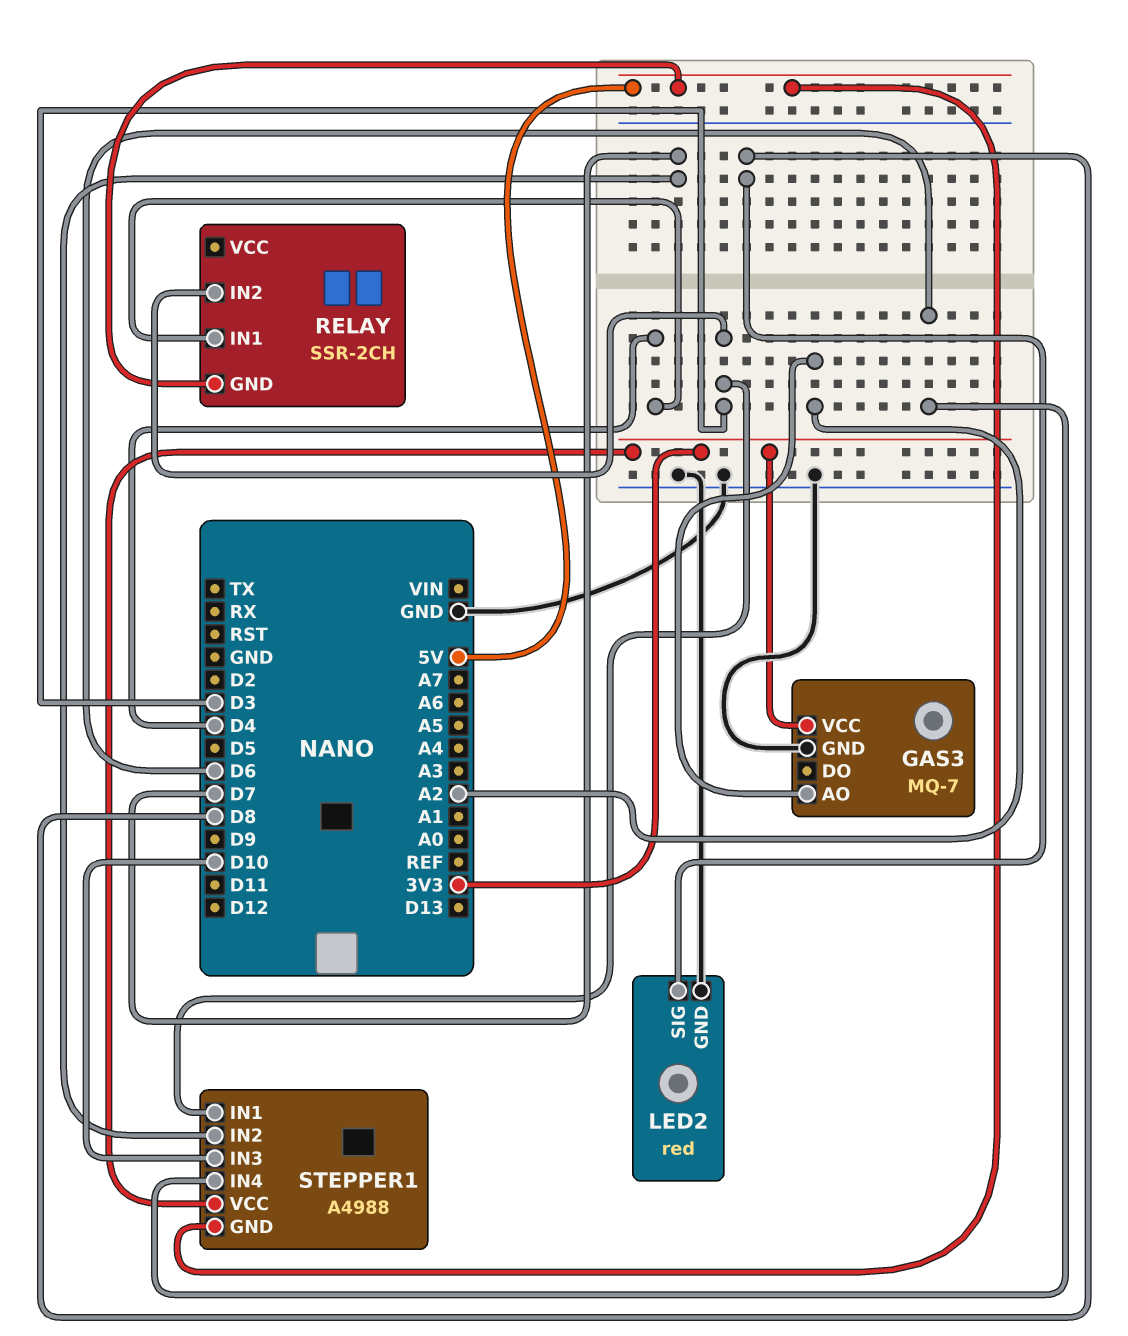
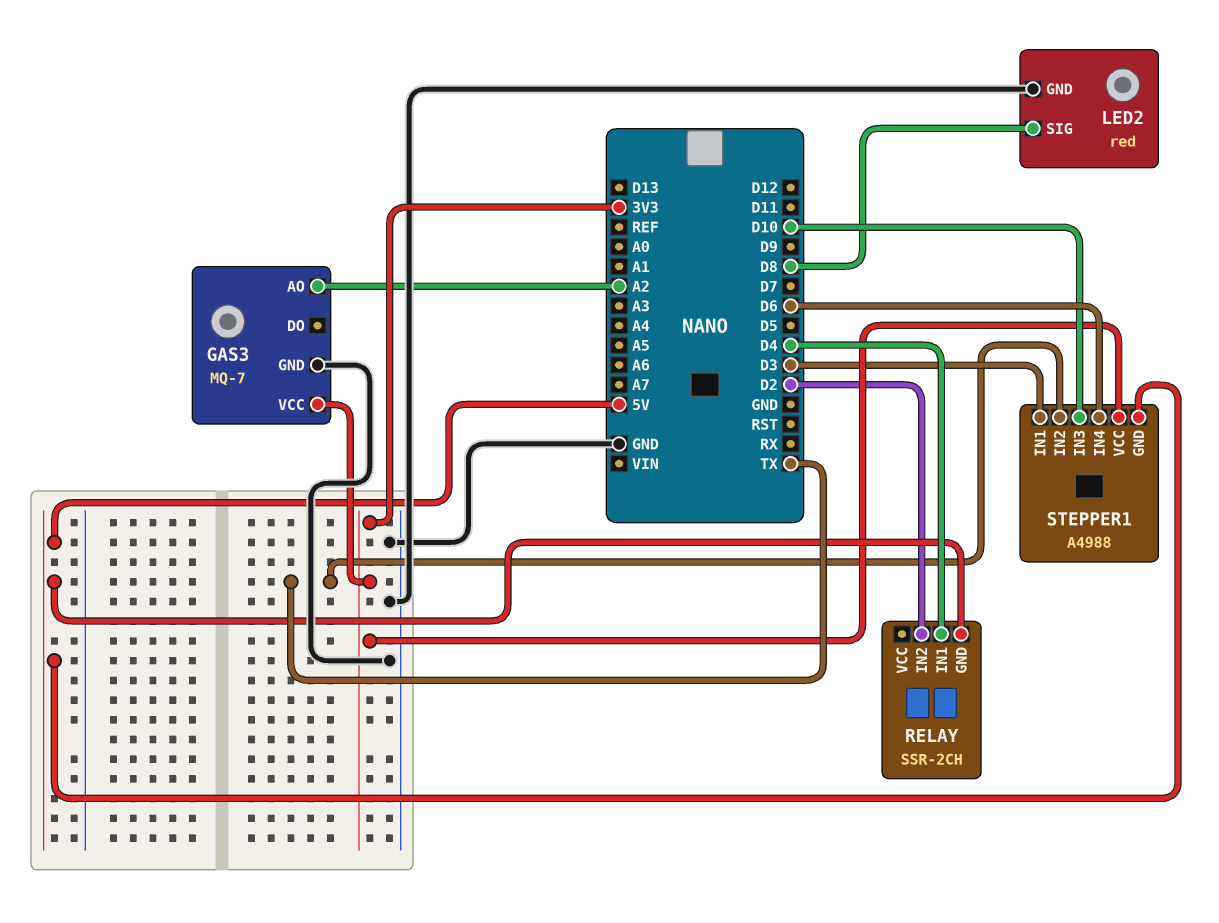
RELAY pin IN2: D3 -> D2
STEPPER1 pin IN2: D7 -> TX

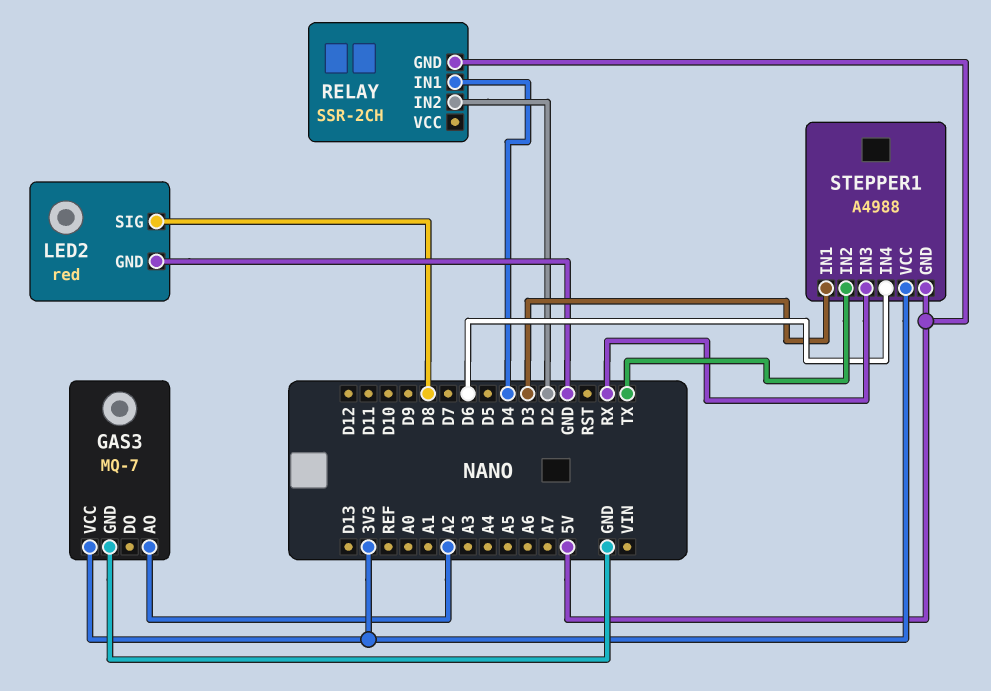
STEPPER1 pin IN3: D10 -> RX

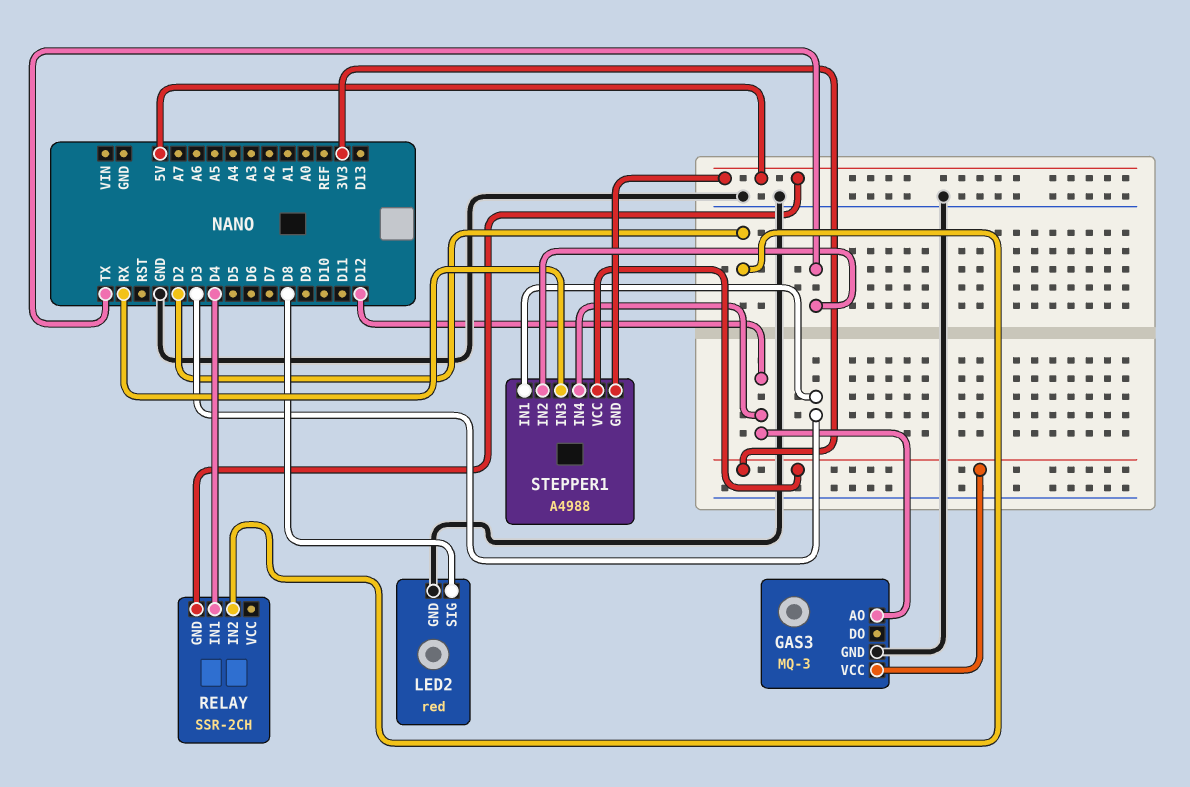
GAS3: MQ-7 -> MQ-3
GAS3 pin AO: A2 -> D12
STEPPER1 pin IN4: D6 -> D12

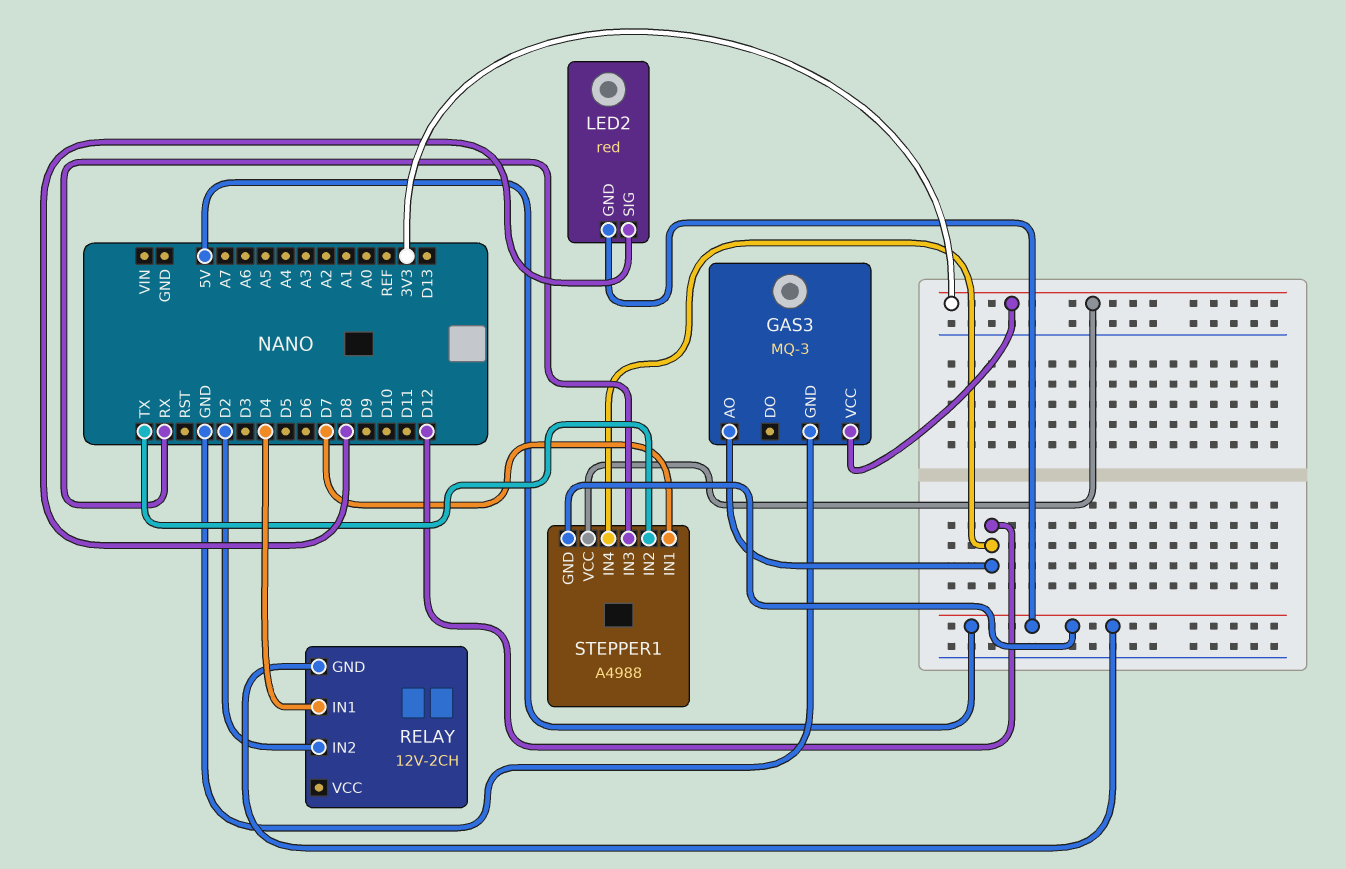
LED2 pin GND: GND -> 5V
RELAY: SSR-2CH -> 12V-2CH
STEPPER1 pin IN1: D3 -> D7

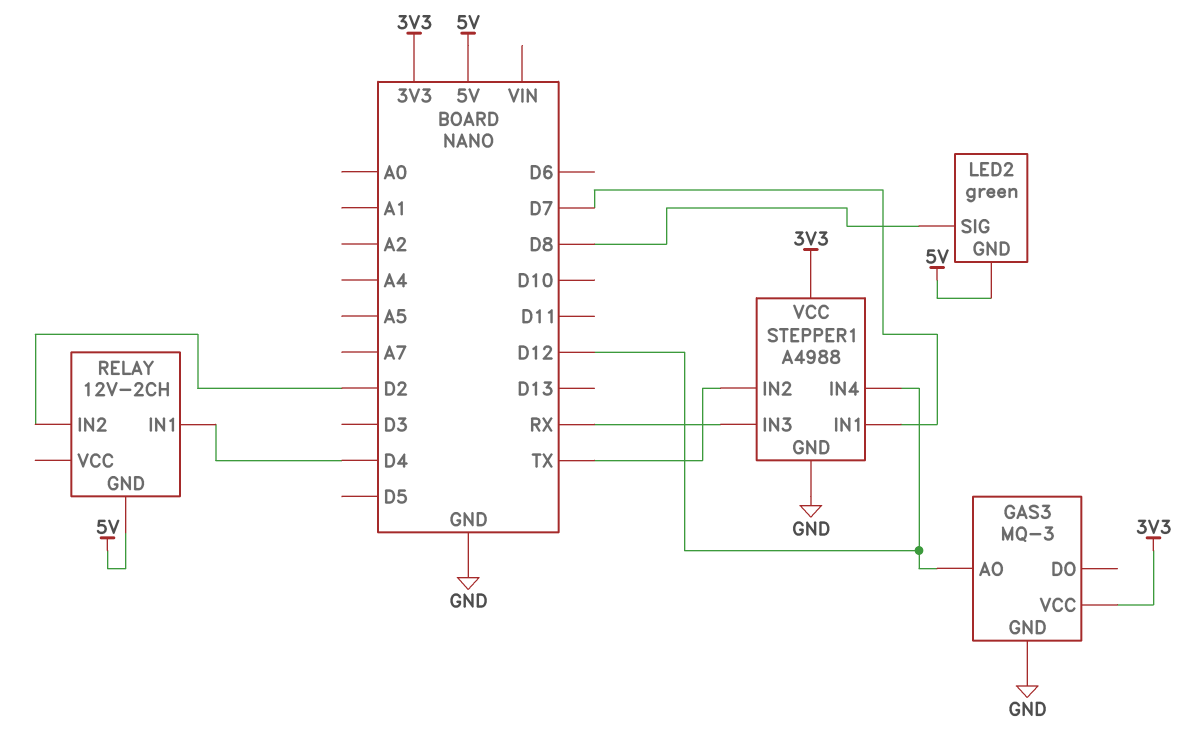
LED2: red -> green
STEPPER1 pin GND: 5V -> GND

